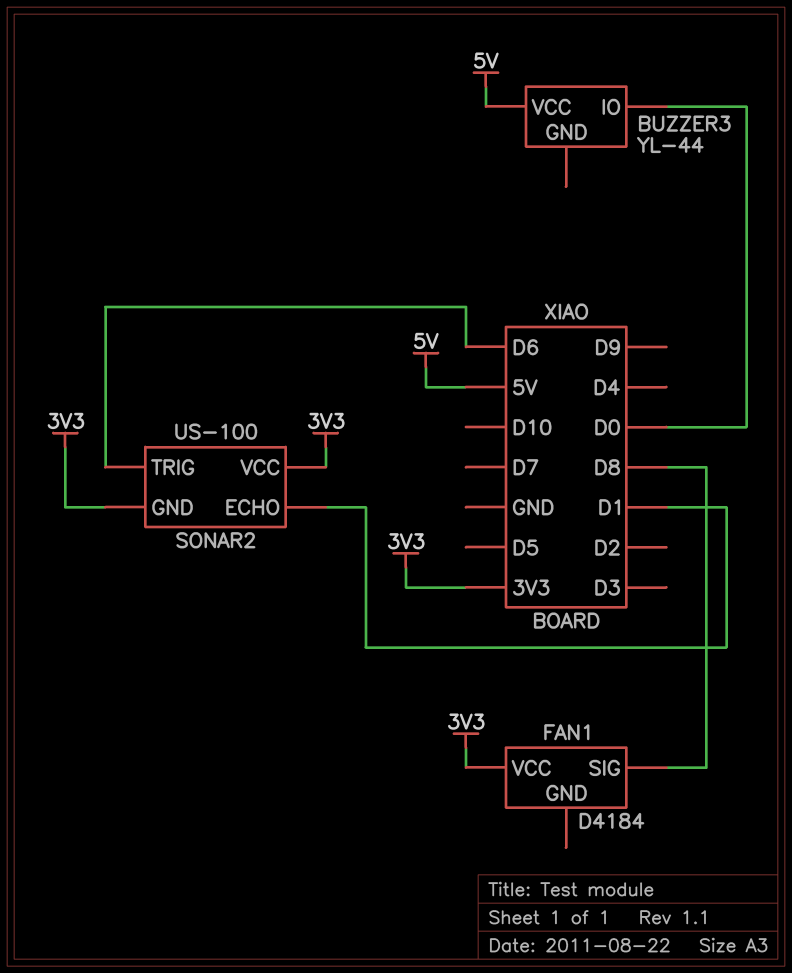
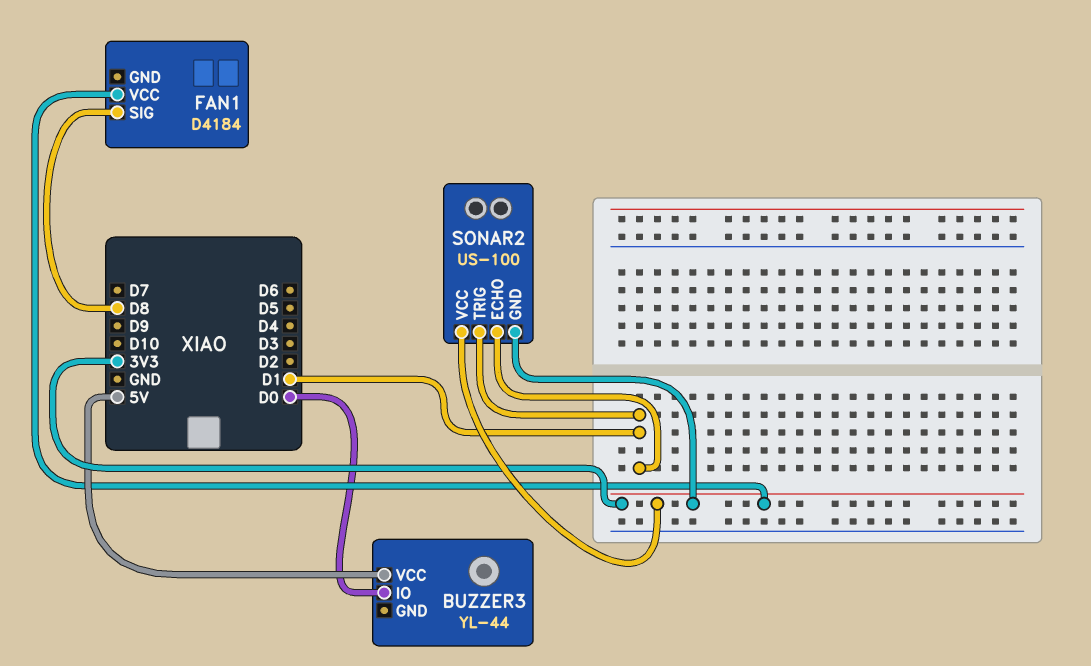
SONAR2 pin TRIG: D6 -> D1

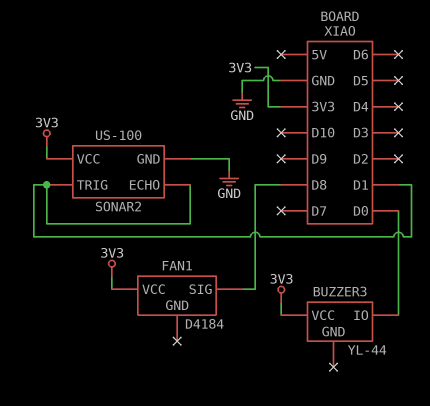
BUZZER3 pin VCC: 5V -> 3V3
SONAR2 pin GND: 3V3 -> GND

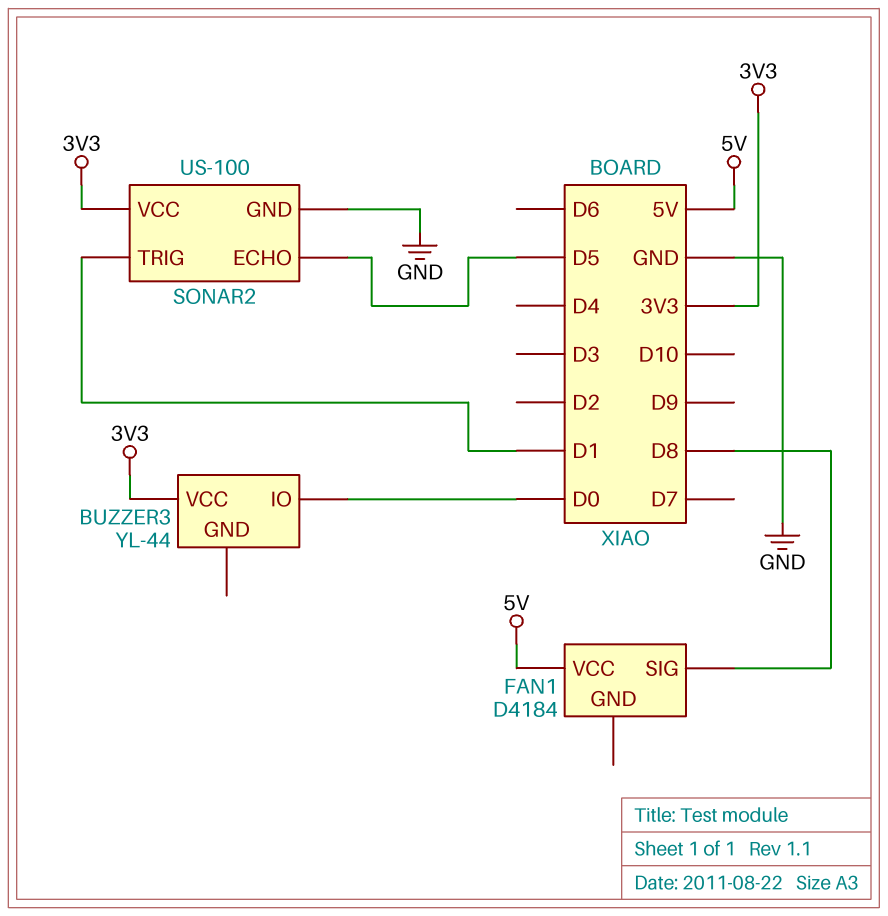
FAN1 pin VCC: 3V3 -> 5V
SONAR2 pin ECHO: D1 -> D5

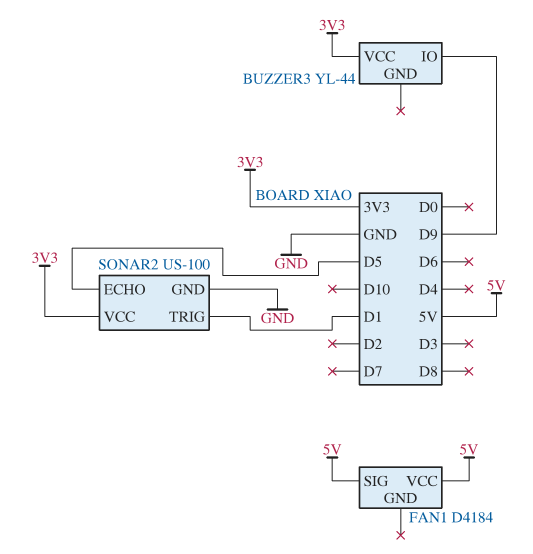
BUZZER3 pin IO: D0 -> D9
FAN1 pin SIG: D8 -> 5V

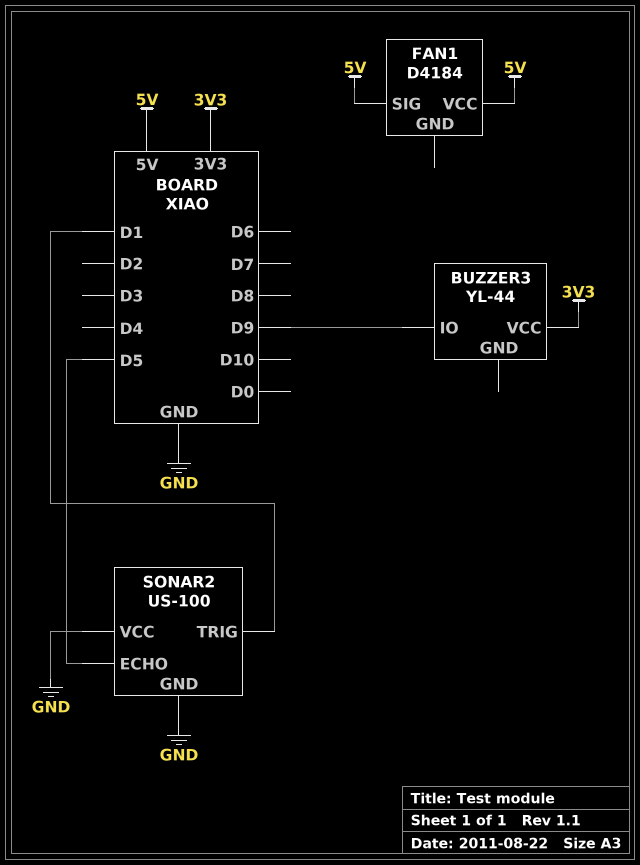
SONAR2 pin VCC: 3V3 -> GND

